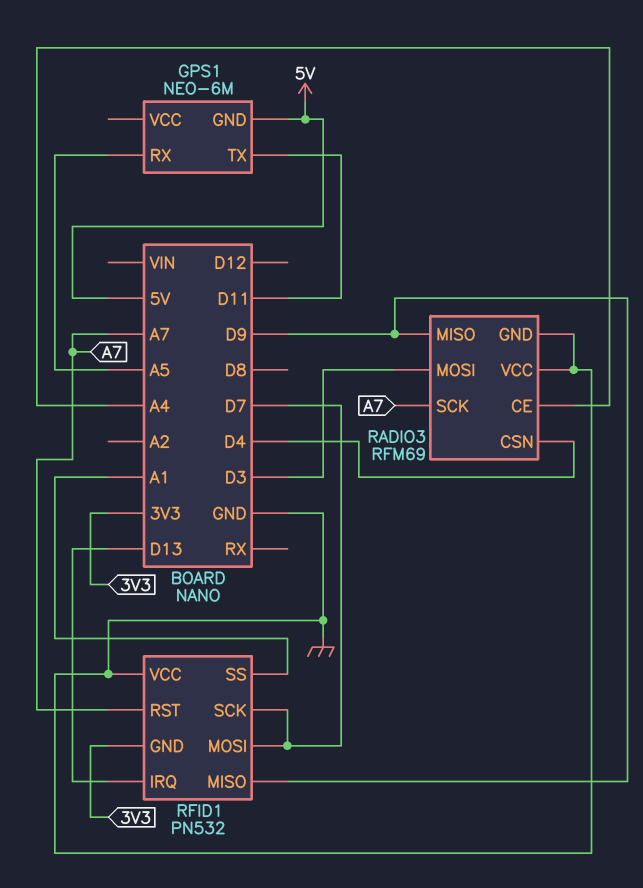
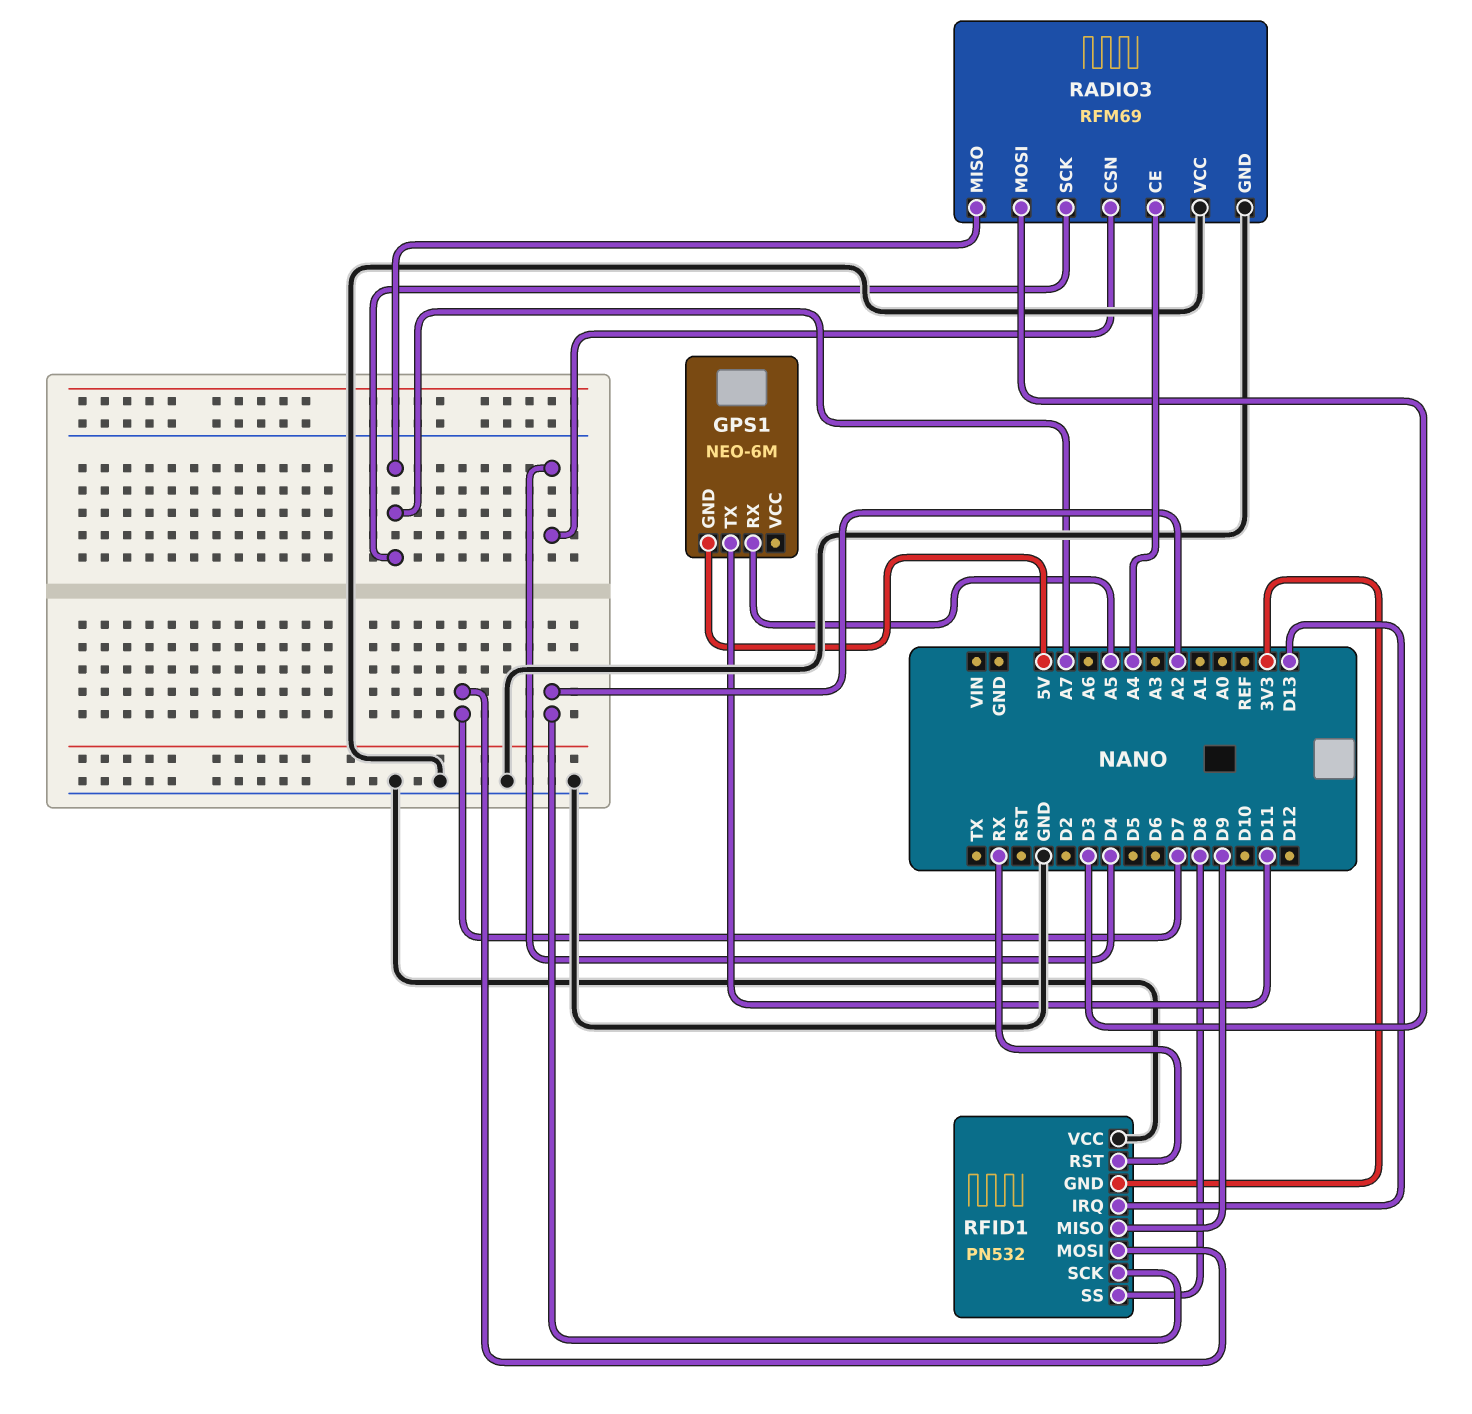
RADIO3 pin MISO: D9 -> A7
RFID1 pin RST: A7 -> RX
RFID1 pin SCK: D7 -> A2
RFID1 pin SS: A1 -> D8

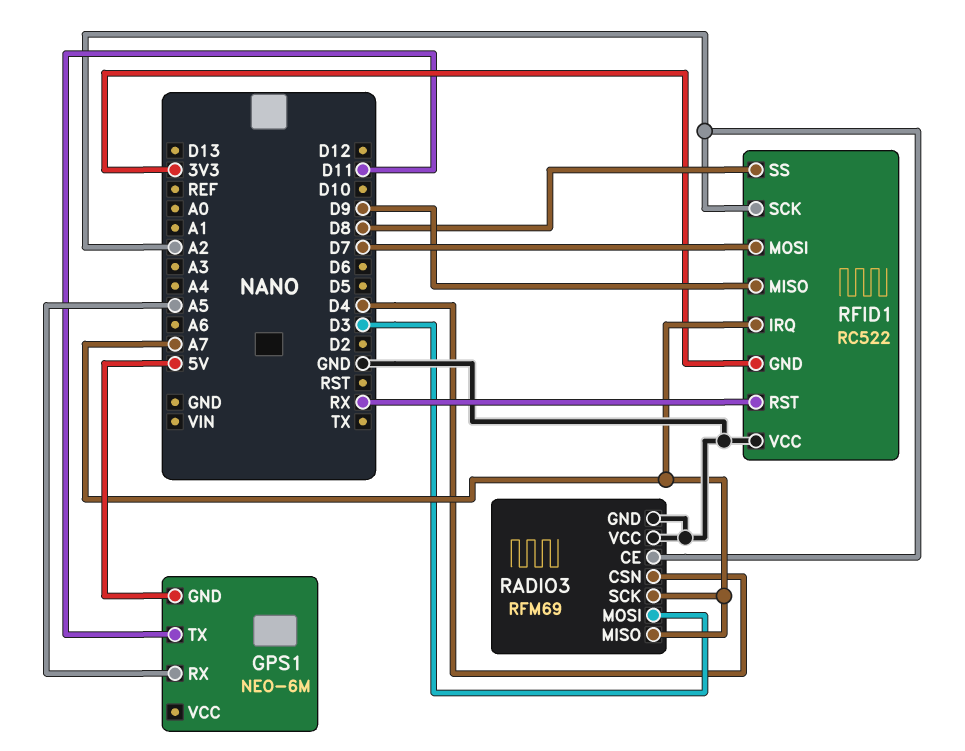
RADIO3 pin CE: A4 -> A2
RFID1: PN532 -> RC522
RFID1 pin IRQ: D13 -> A7

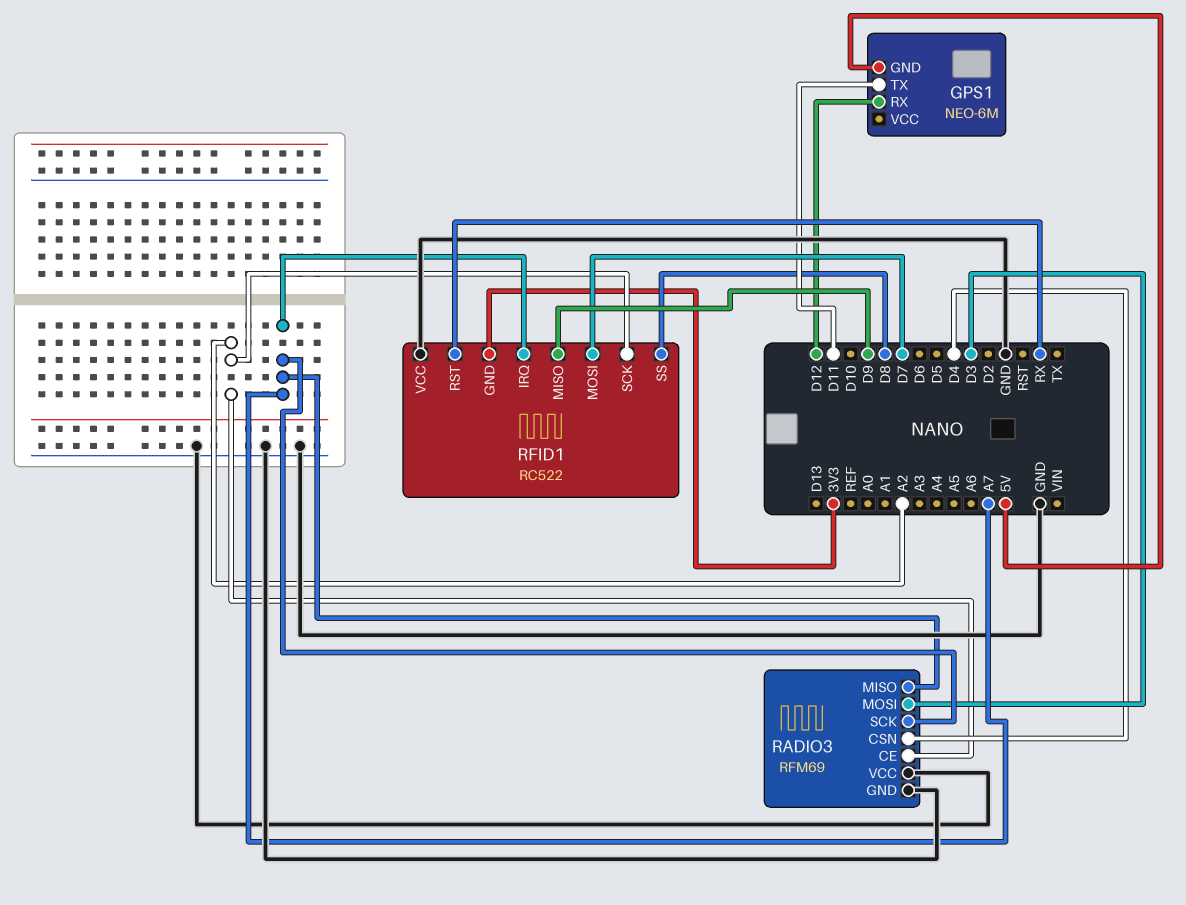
GPS1 pin RX: A5 -> D12

